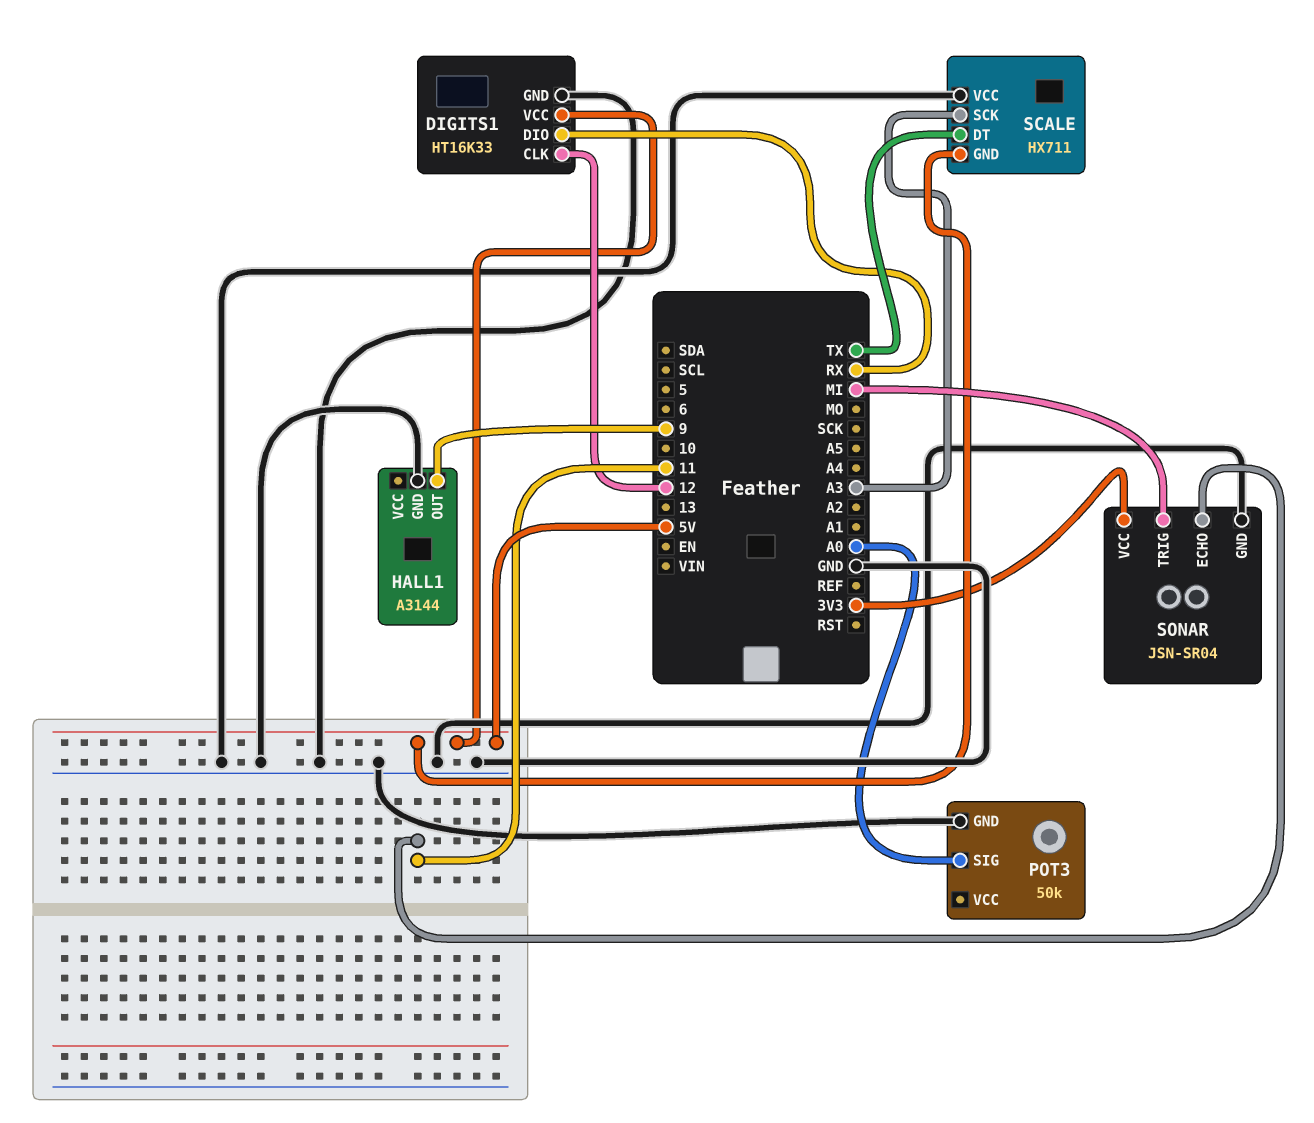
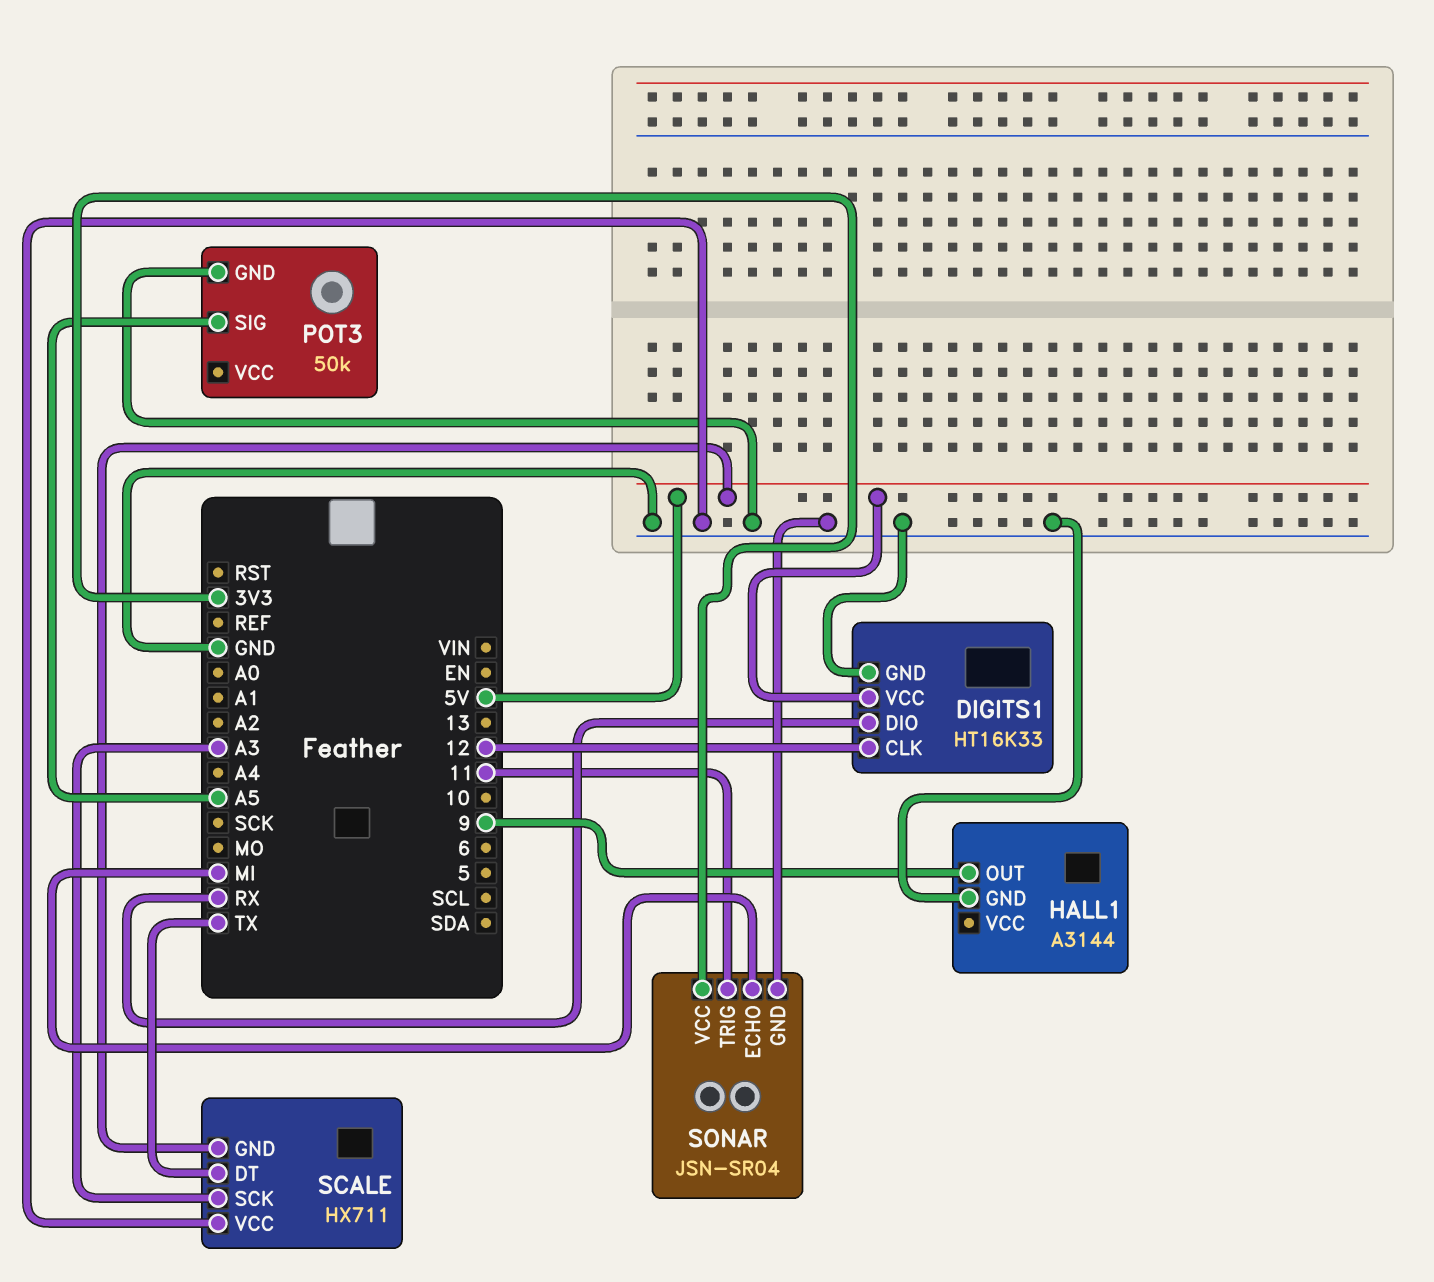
POT3 pin SIG: A0 -> A5
SONAR pin ECHO: 11 -> MI
SONAR pin TRIG: MI -> 11

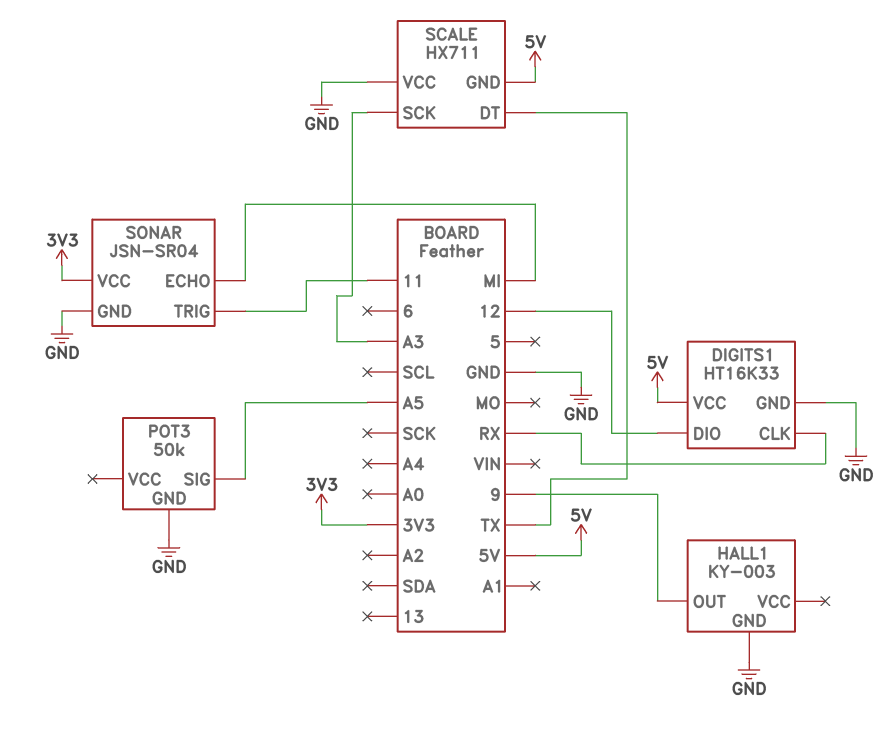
DIGITS1 pin CLK: 12 -> RX
DIGITS1 pin DIO: RX -> 12
HALL1: A3144 -> KY-003

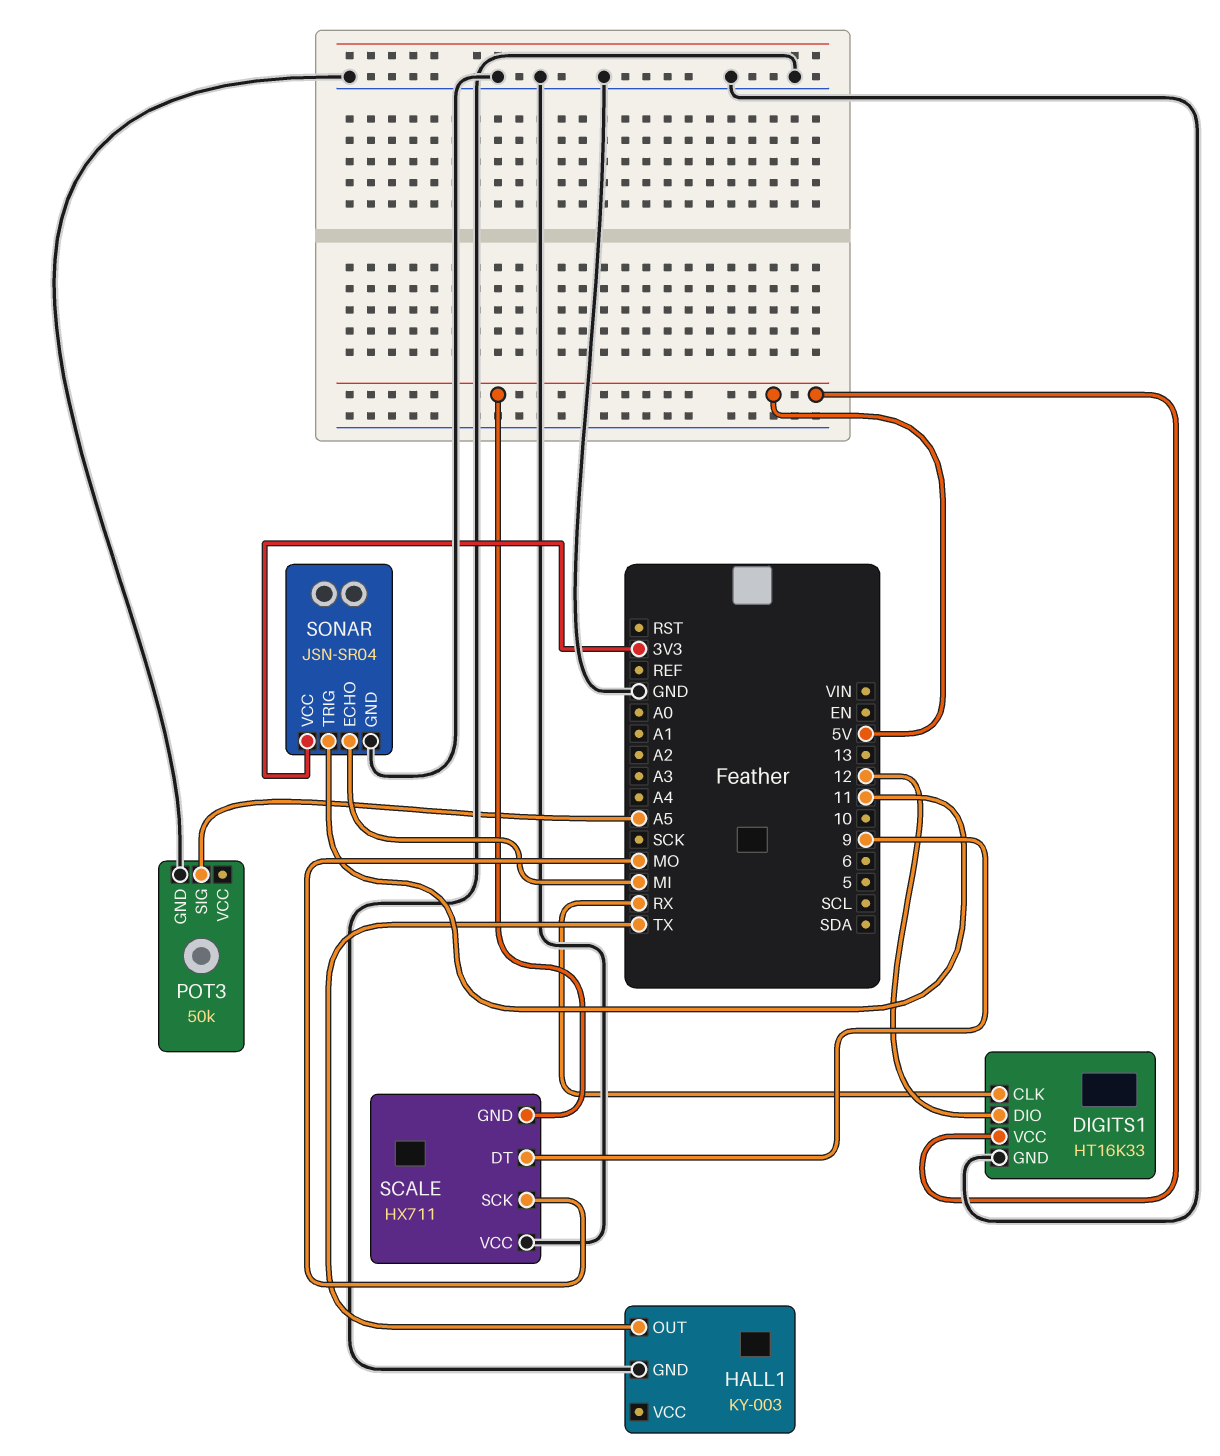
HALL1 pin OUT: 9 -> TX
SCALE pin DT: TX -> 9
SCALE pin SCK: A3 -> MO

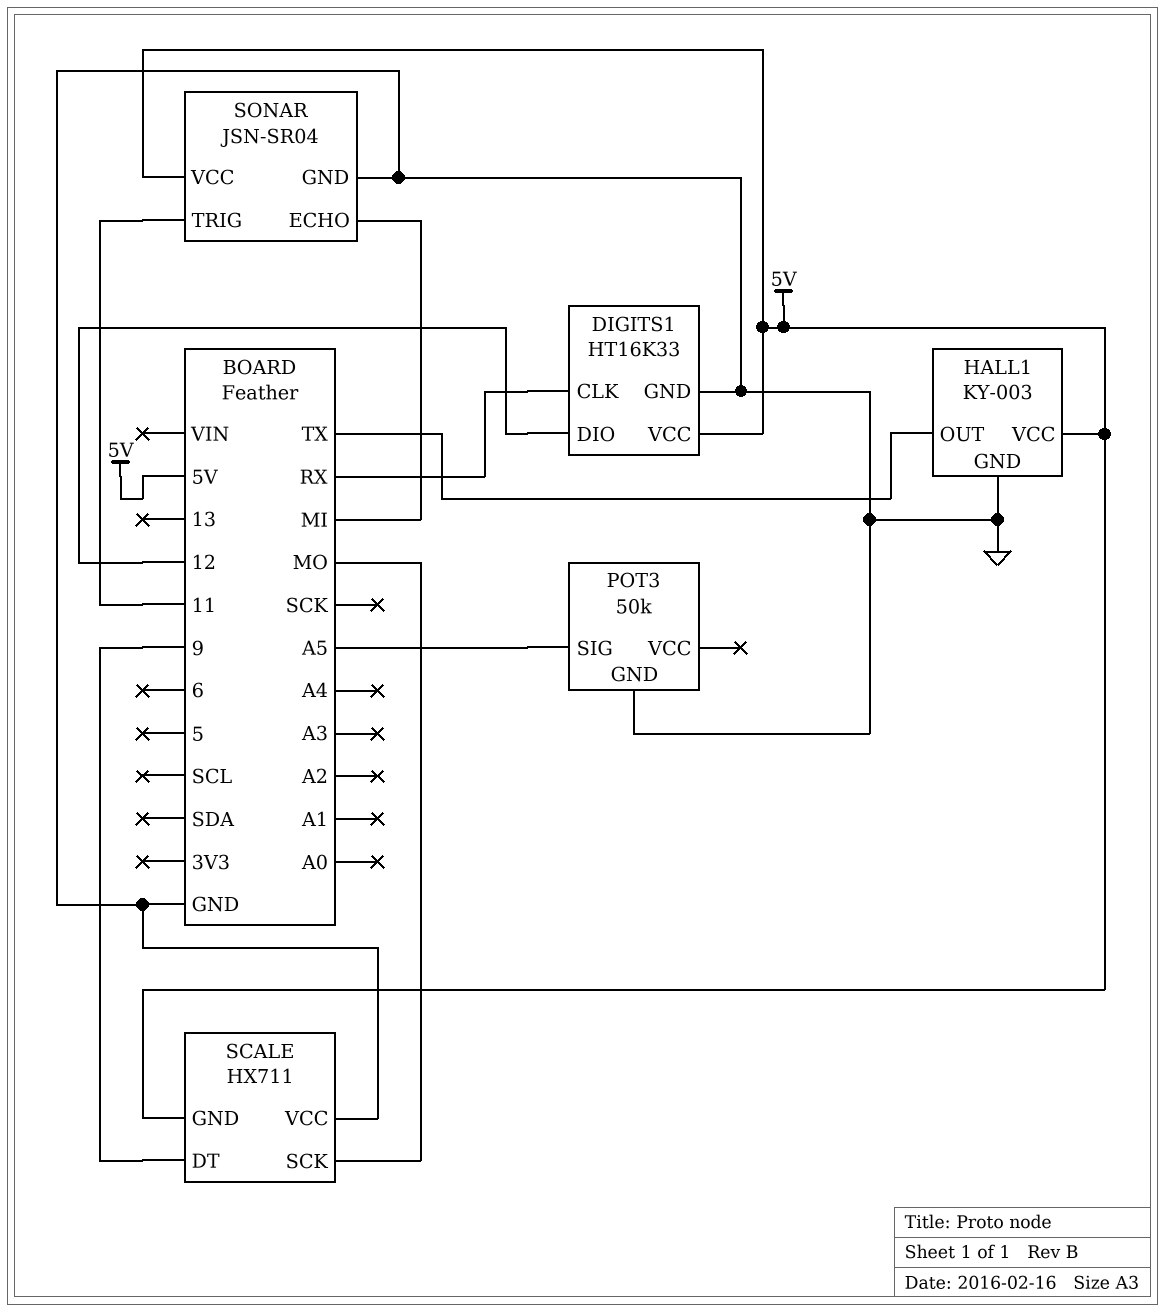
HALL1 pin VCC: none -> 5V
SONAR pin VCC: 3V3 -> 5V

